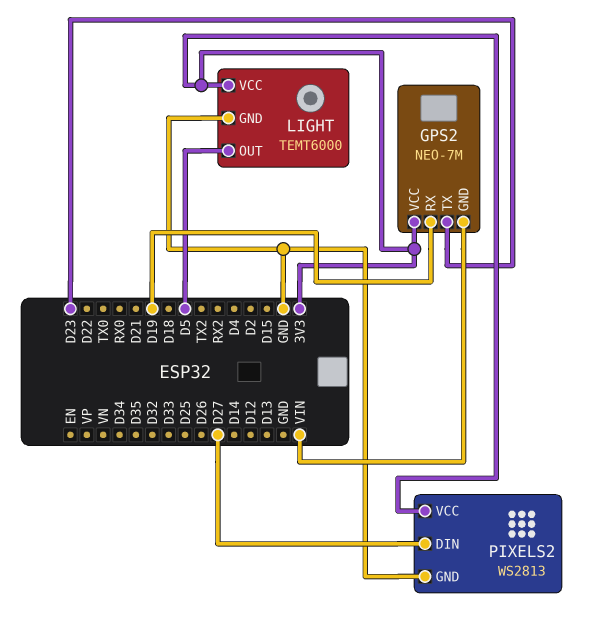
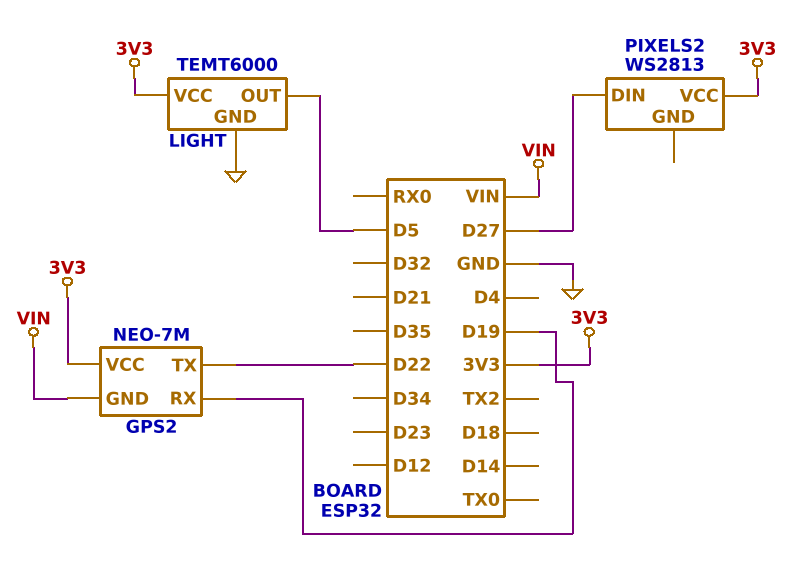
GPS2 pin TX: D23 -> D22
PIXELS2 pin GND: GND -> none

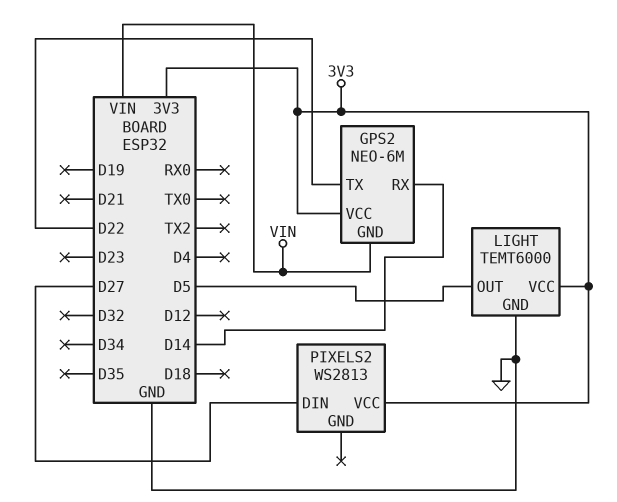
GPS2: NEO-7M -> NEO-6M
GPS2 pin RX: D19 -> D14

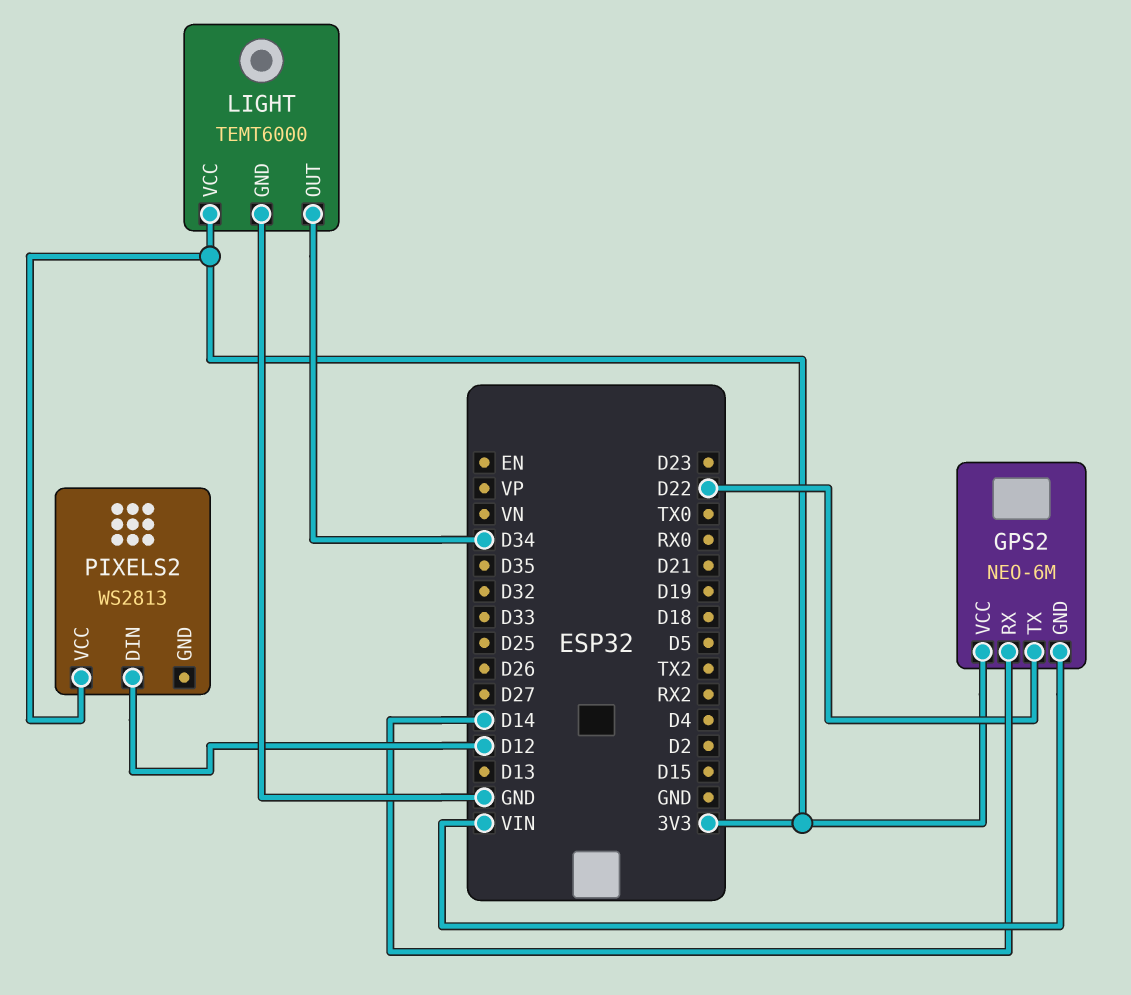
LIGHT pin OUT: D5 -> D34
PIXELS2 pin DIN: D27 -> D12

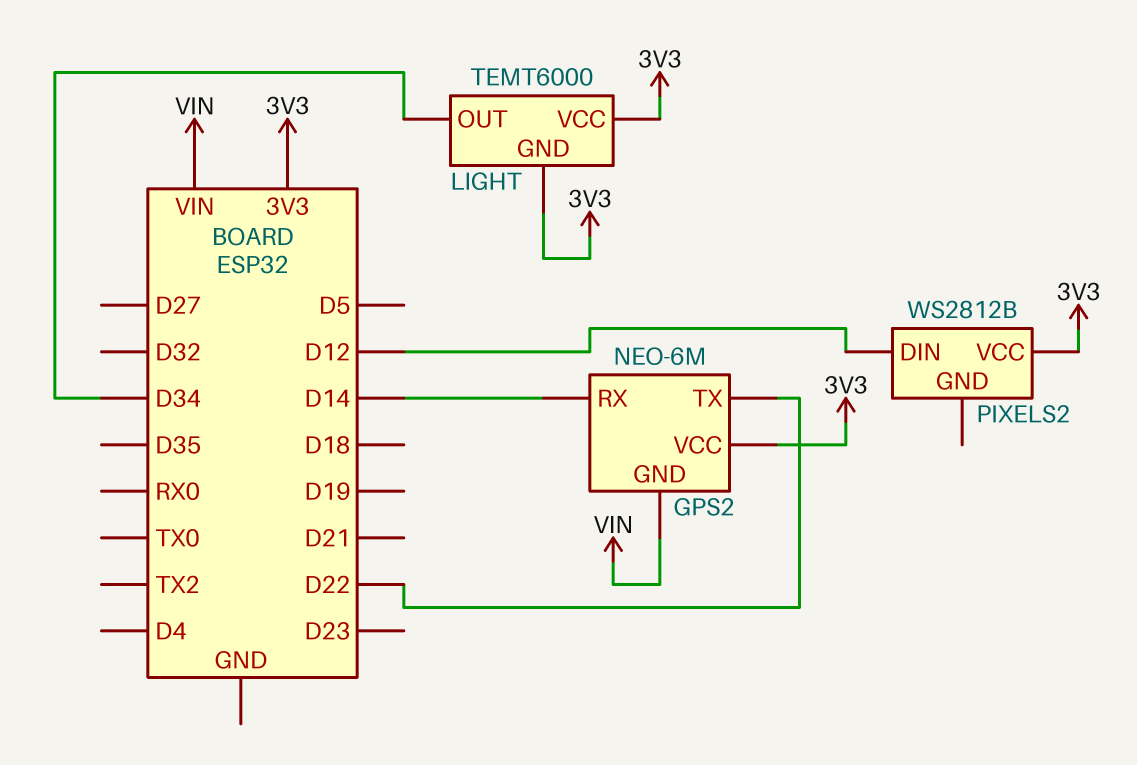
LIGHT pin GND: GND -> 3V3
PIXELS2: WS2813 -> WS2812B

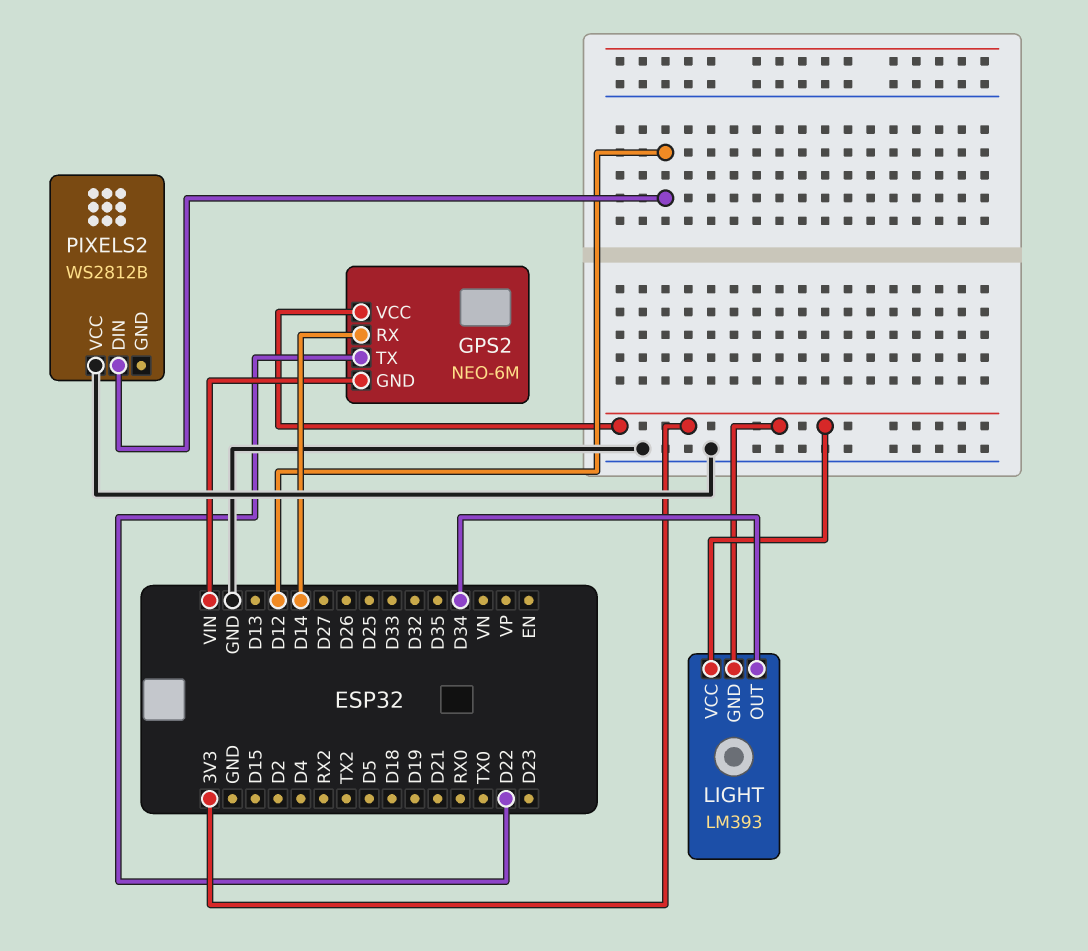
LIGHT: TEMT6000 -> LM393
PIXELS2 pin VCC: 3V3 -> GND

